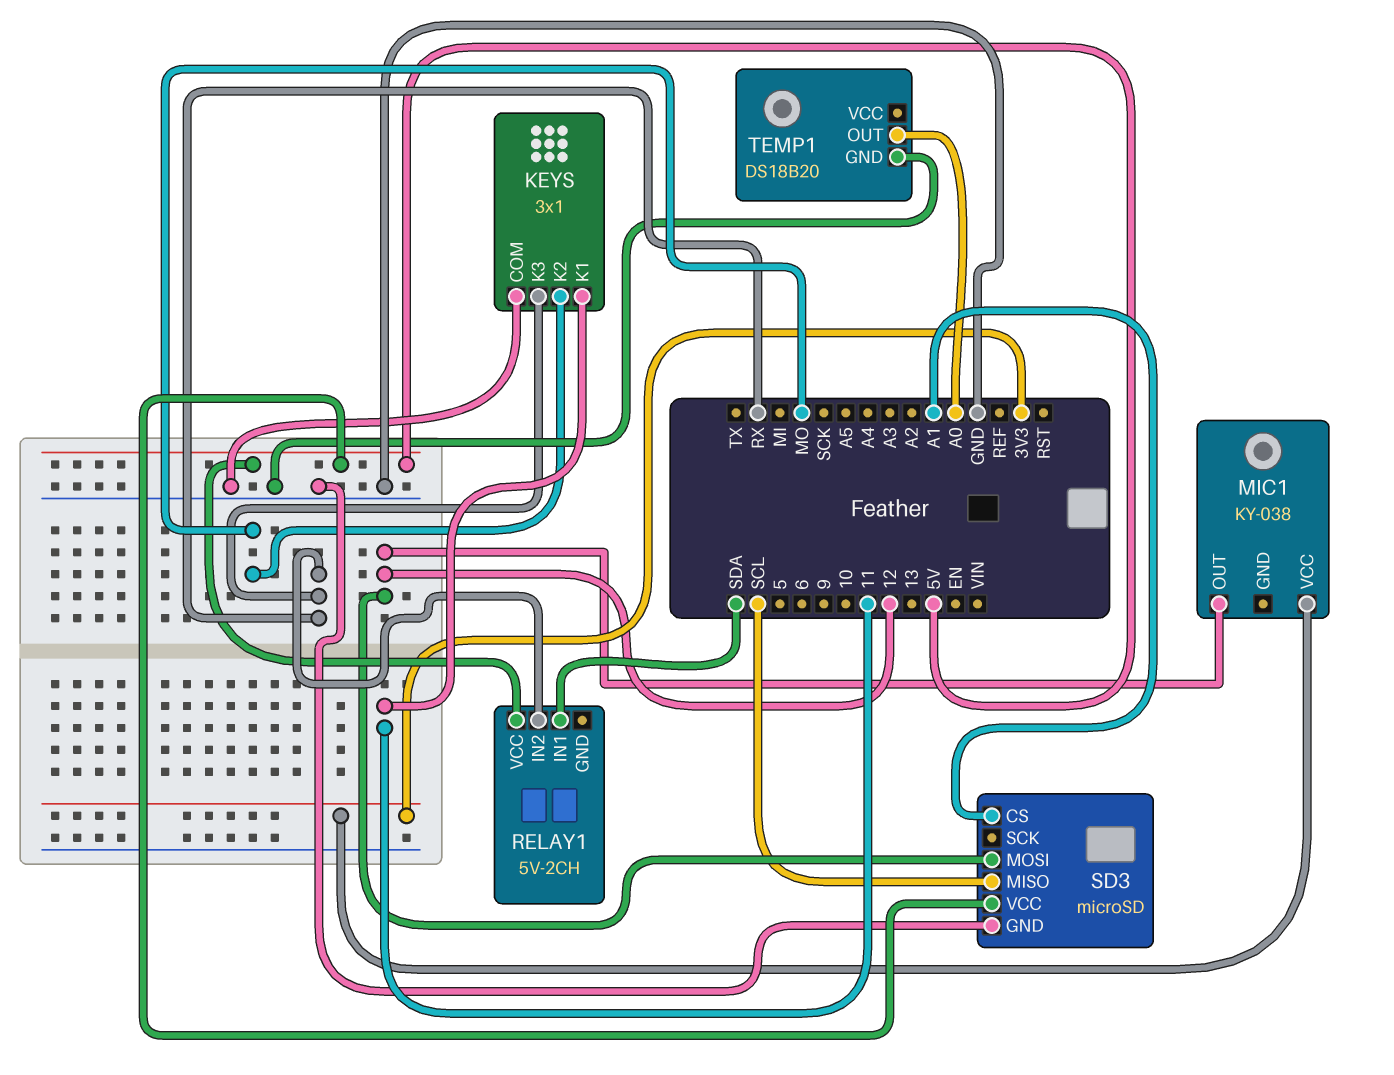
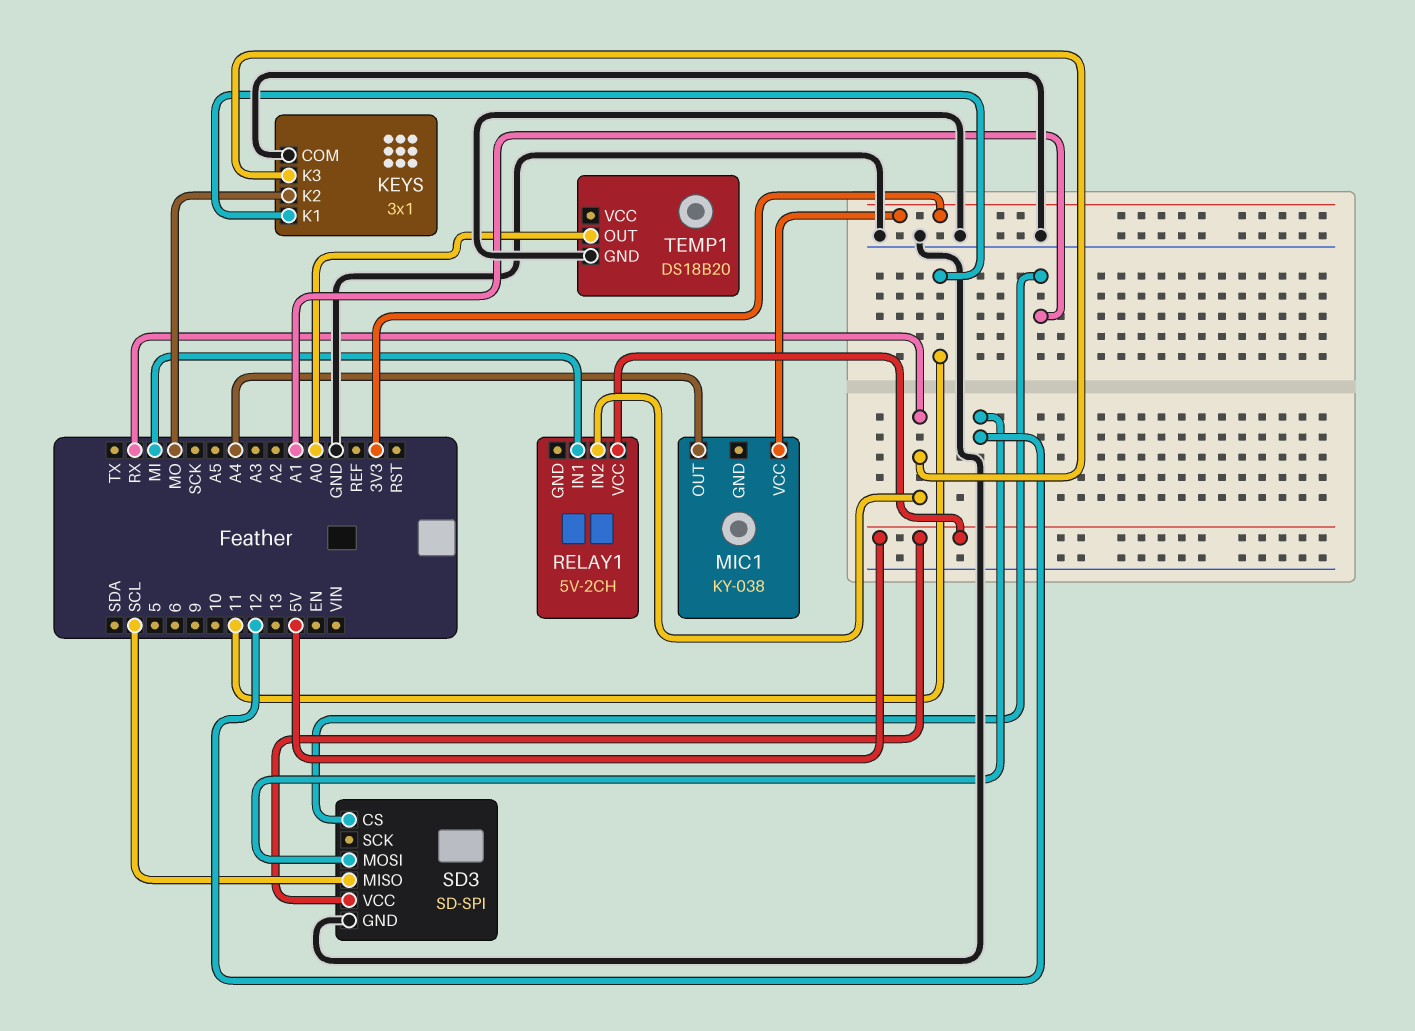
MIC1 pin OUT: 12 -> A4
RELAY1 pin IN1: SDA -> MI
SD3: microSD -> SD-SPI

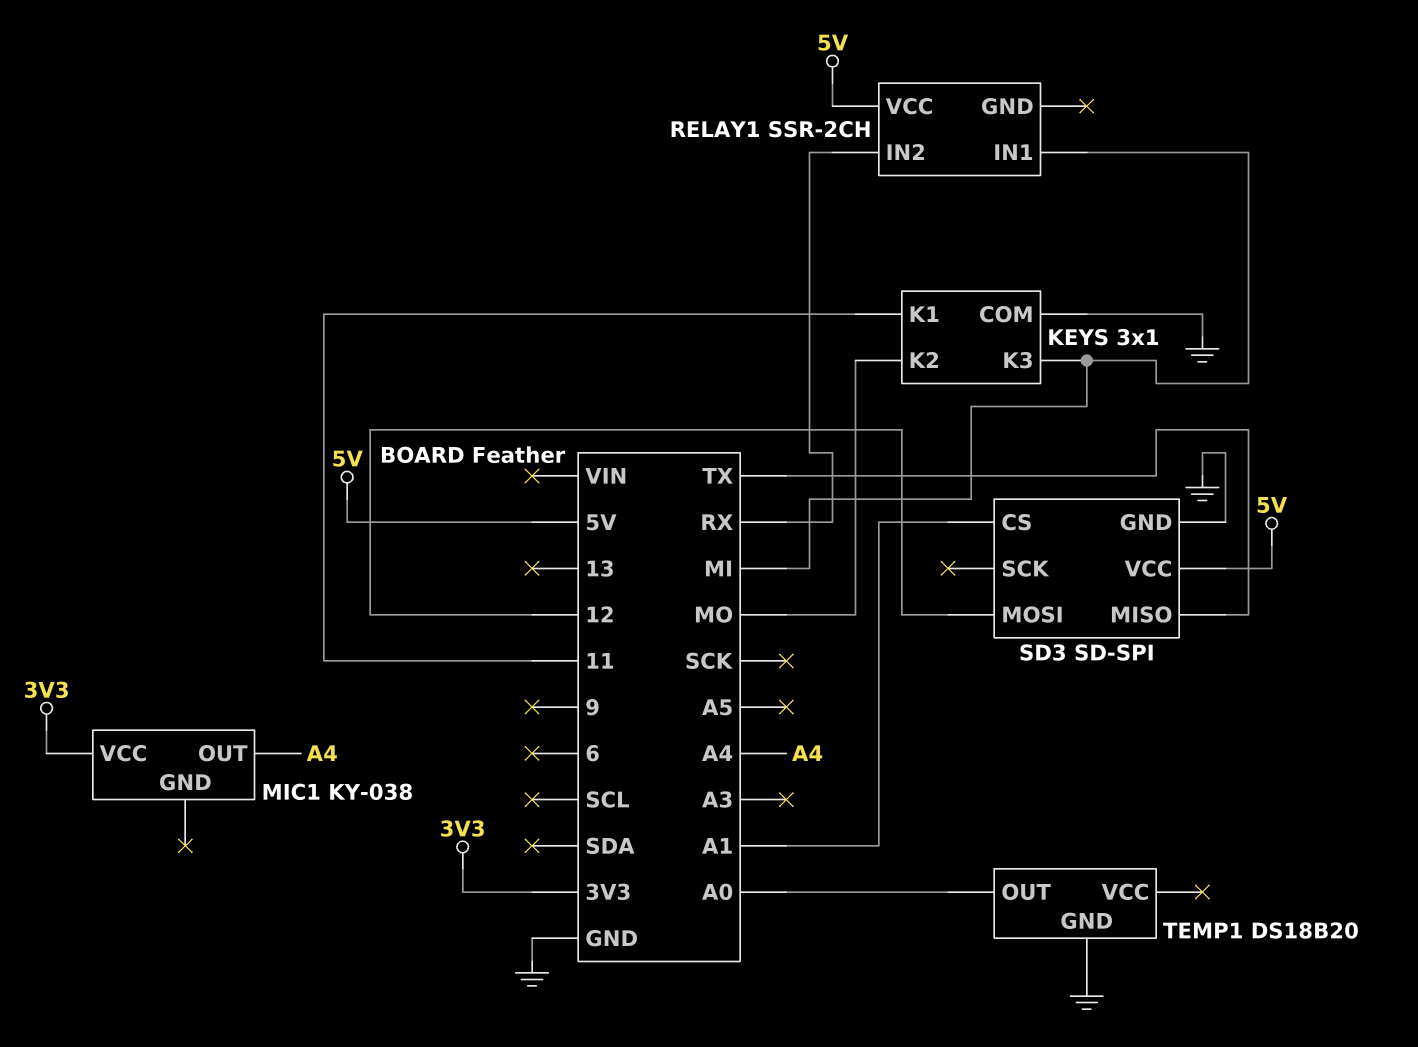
KEYS pin K3: RX -> MI
RELAY1: 5V-2CH -> SSR-2CH
SD3 pin MISO: SCL -> TX

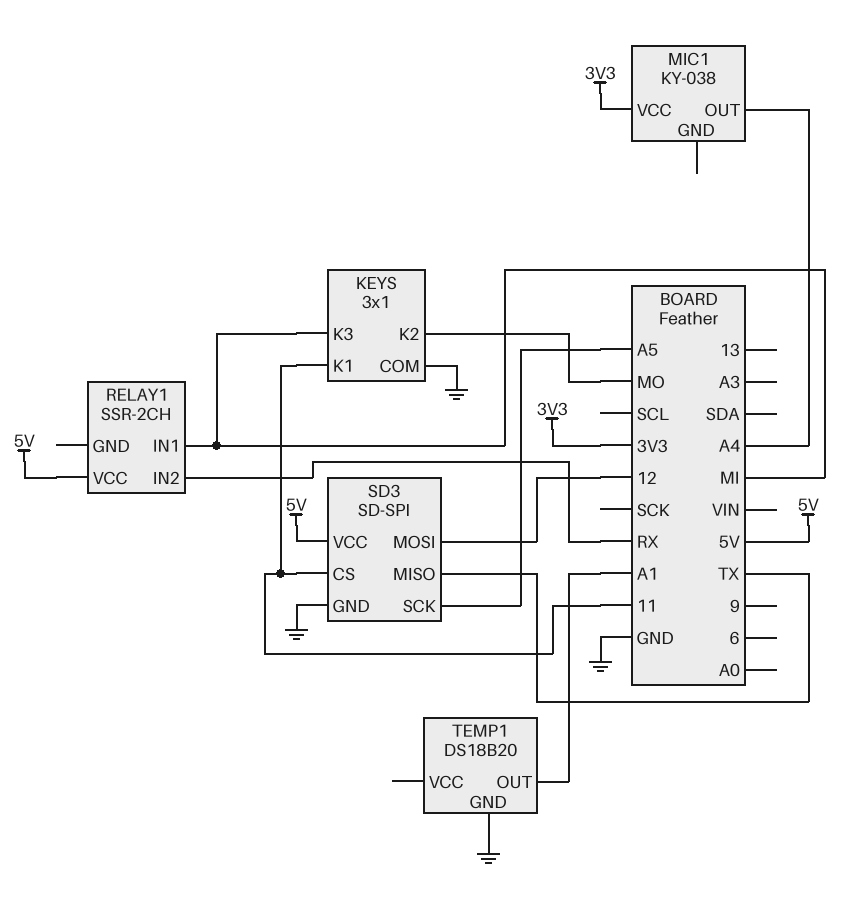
SD3 pin CS: A1 -> 11
SD3 pin SCK: none -> A5
TEMP1 pin OUT: A0 -> A1

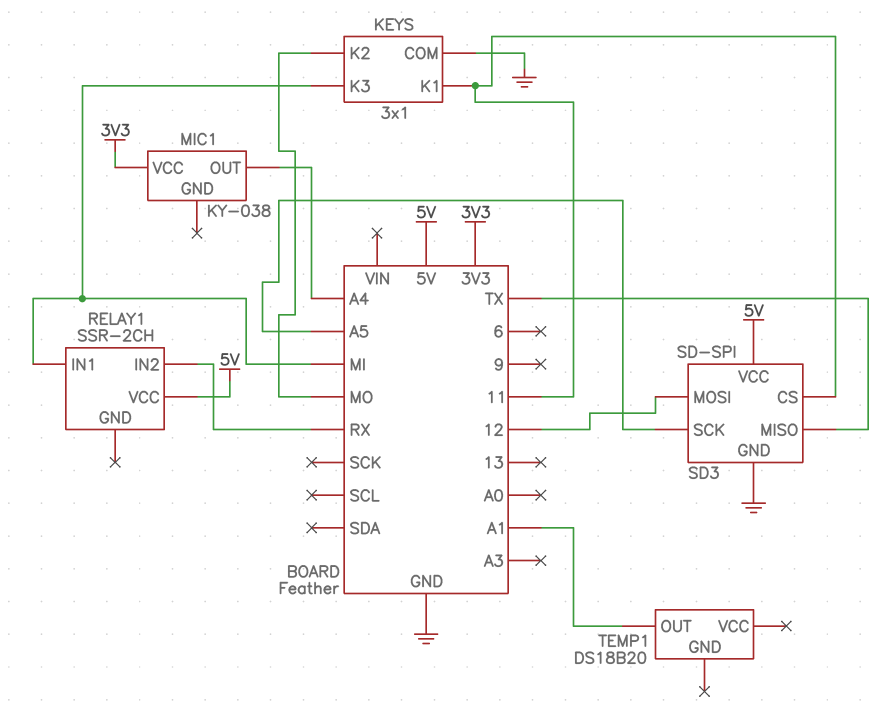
TEMP1 pin GND: GND -> none

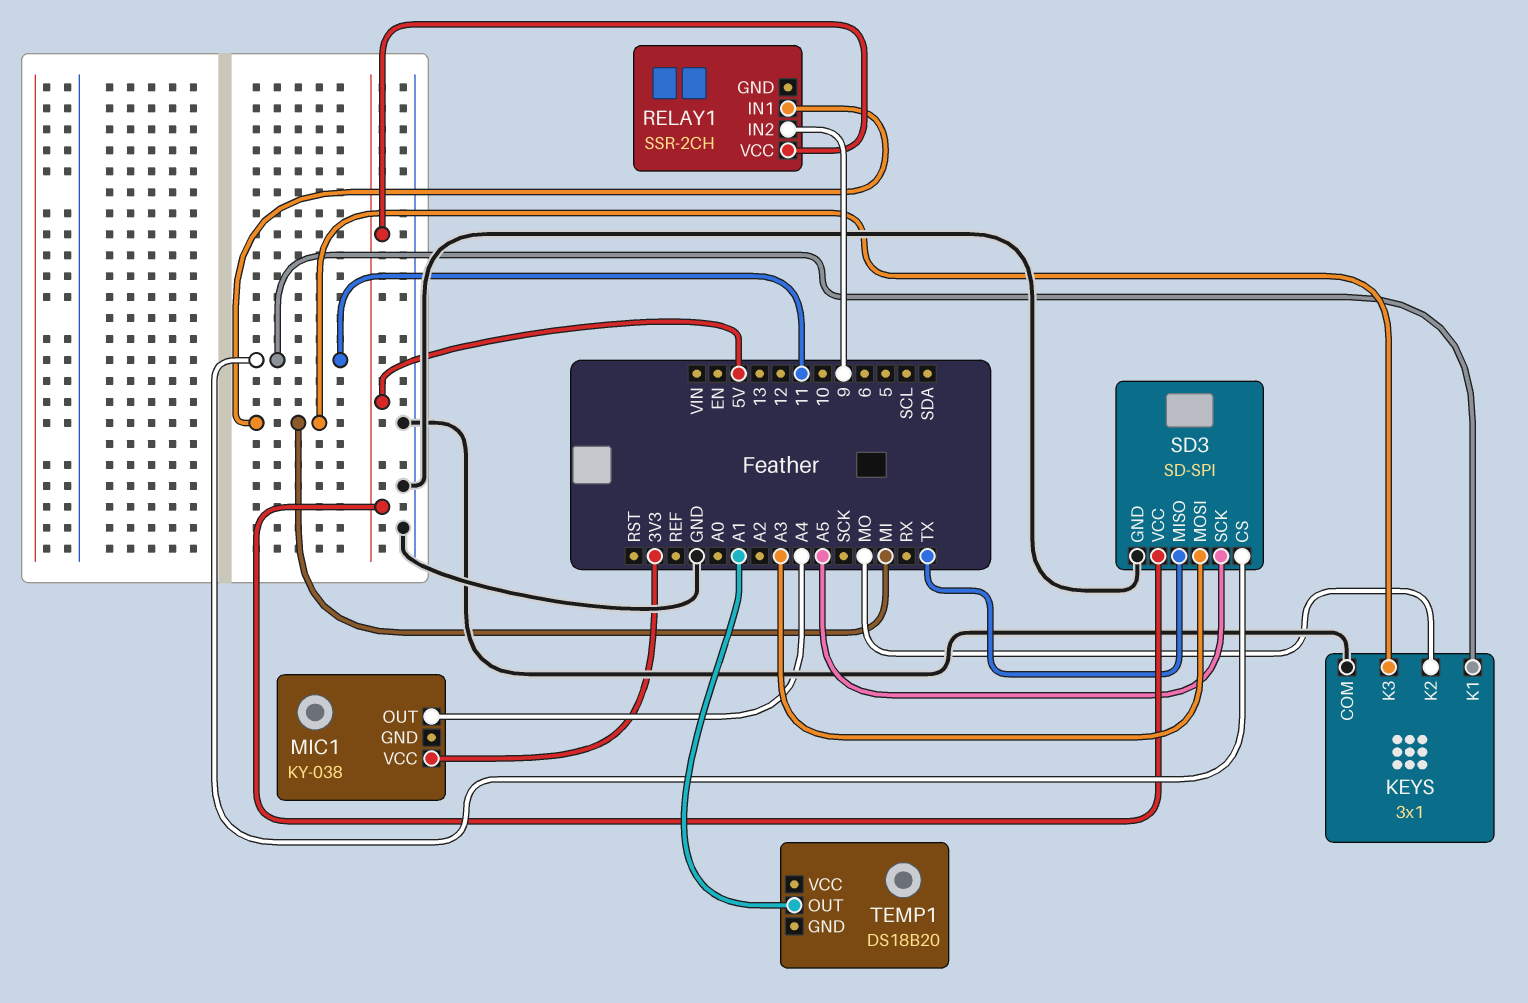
RELAY1 pin IN2: RX -> 9
SD3 pin MOSI: 12 -> A3

